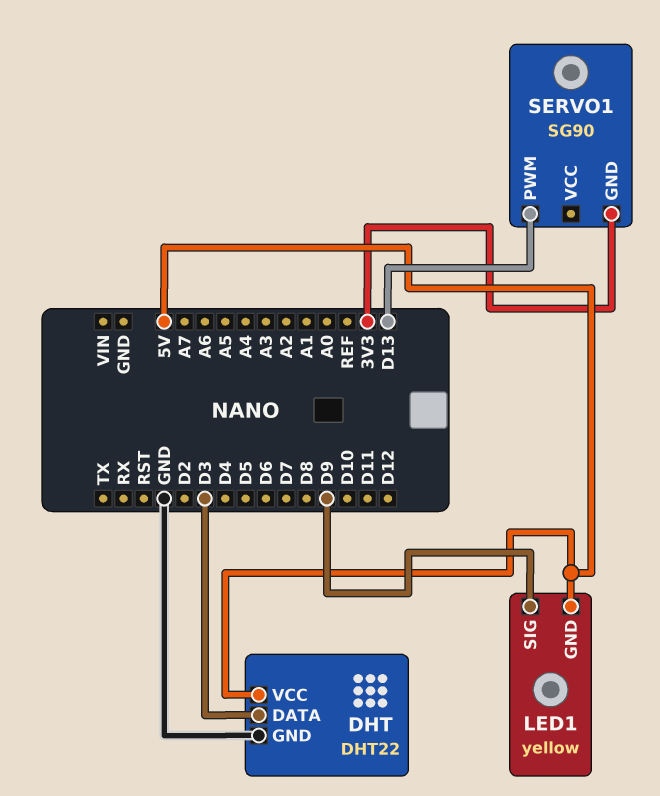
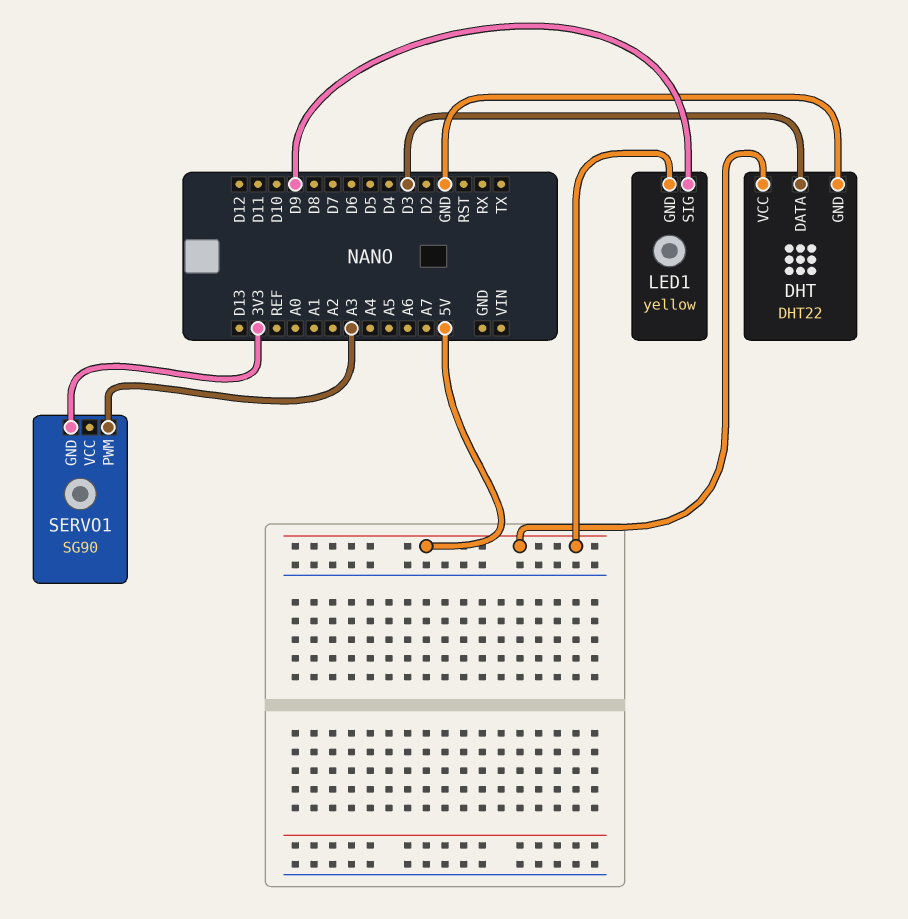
SERVO1 pin PWM: D13 -> A3

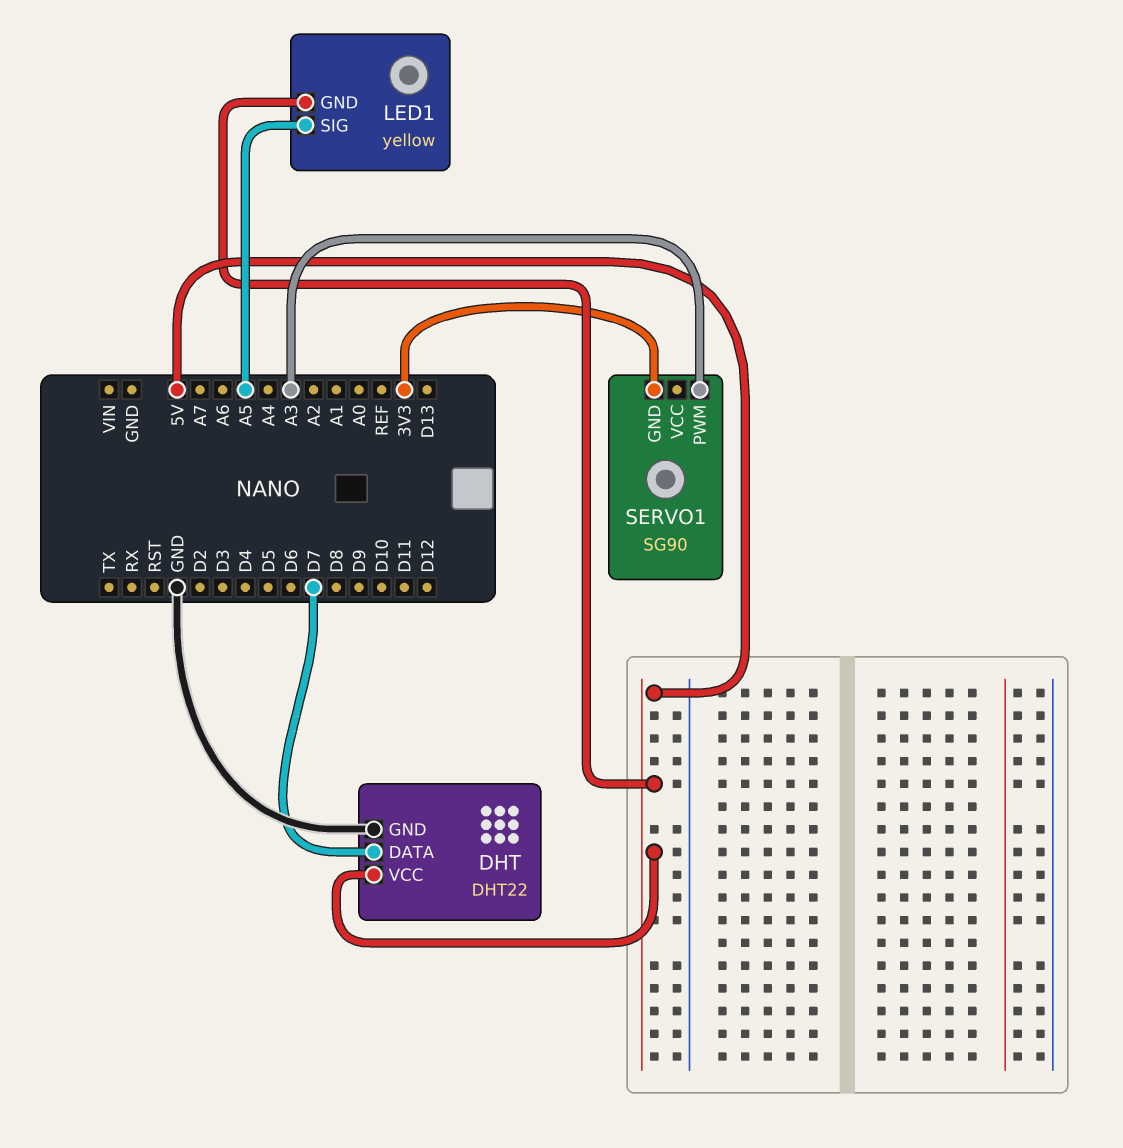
DHT pin DATA: D3 -> D7
LED1 pin SIG: D9 -> A5

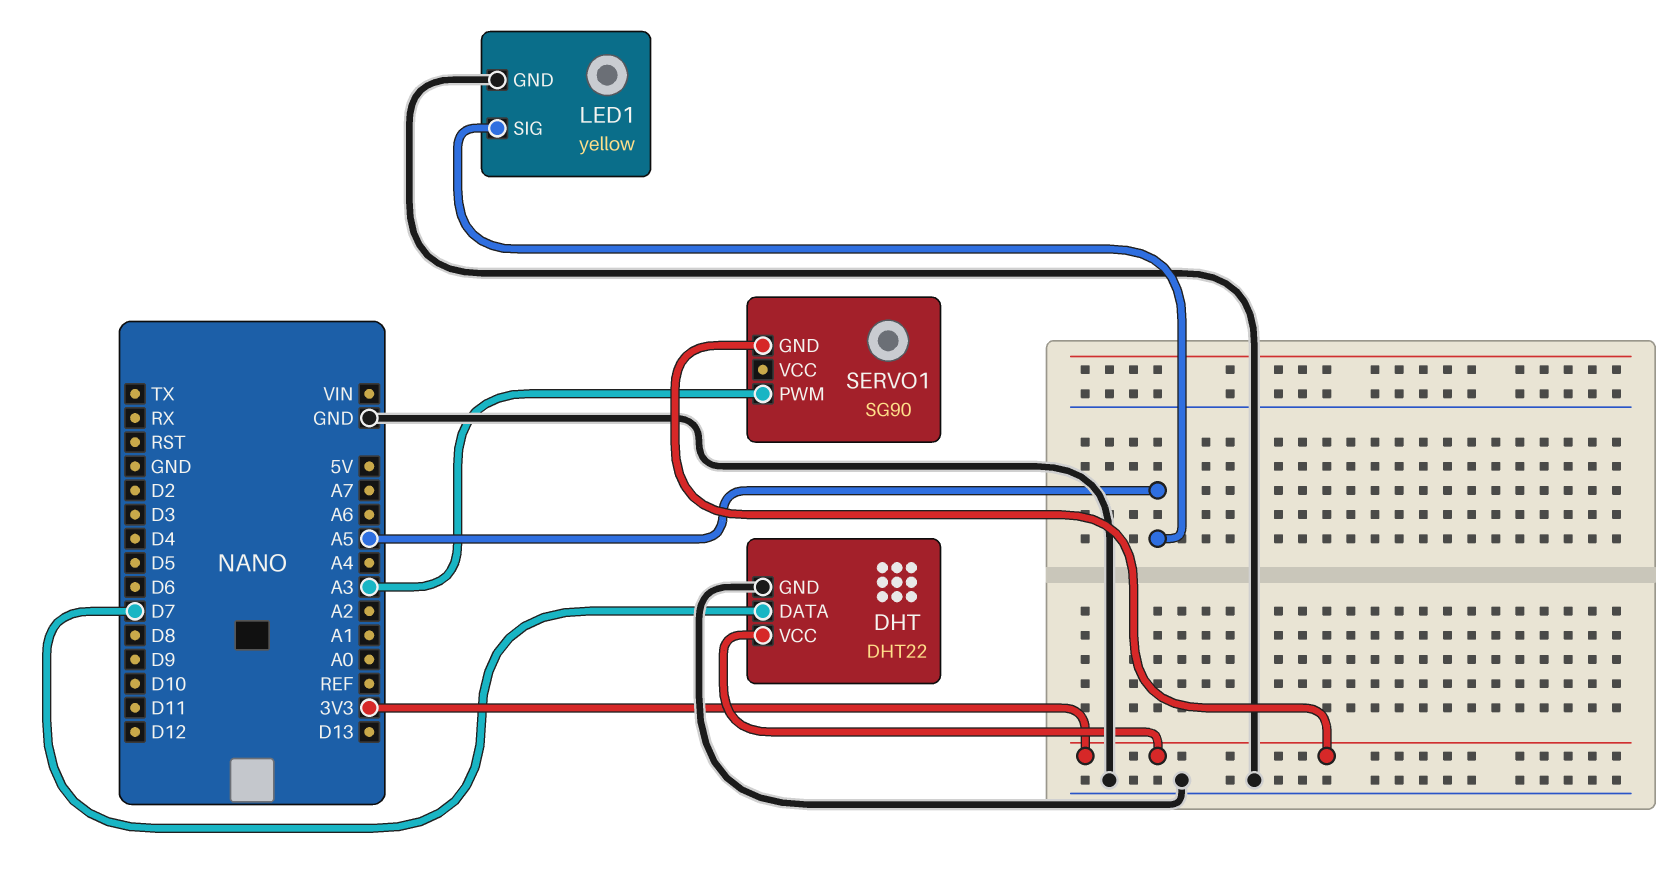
DHT pin VCC: 5V -> 3V3
LED1 pin GND: 5V -> GND

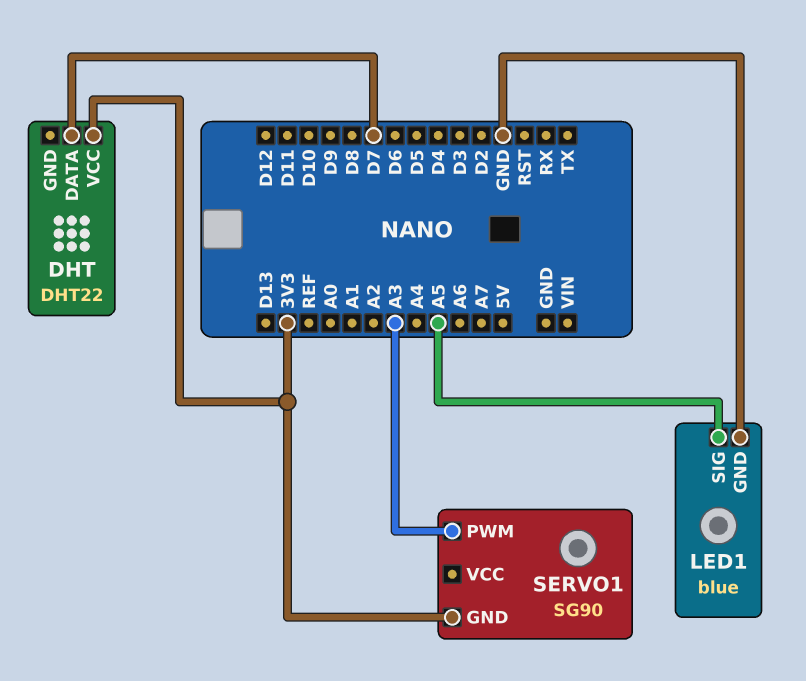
DHT pin GND: GND -> none
LED1: yellow -> blue

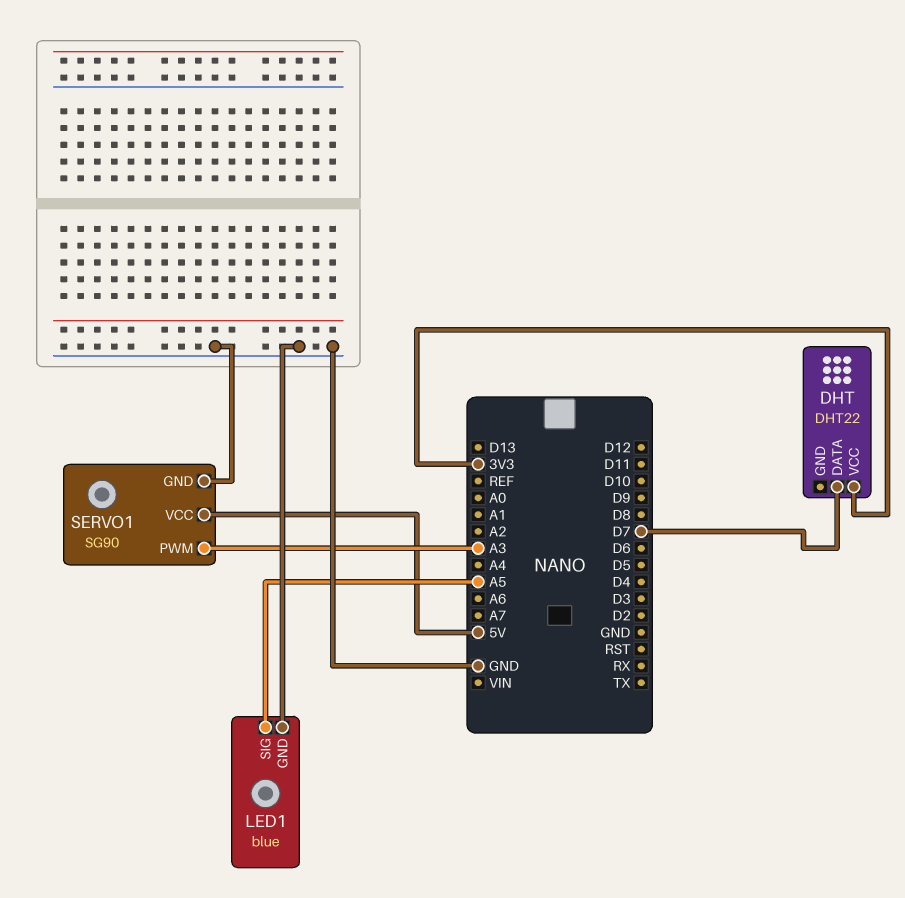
SERVO1 pin GND: 3V3 -> GND
SERVO1 pin VCC: none -> 5V

